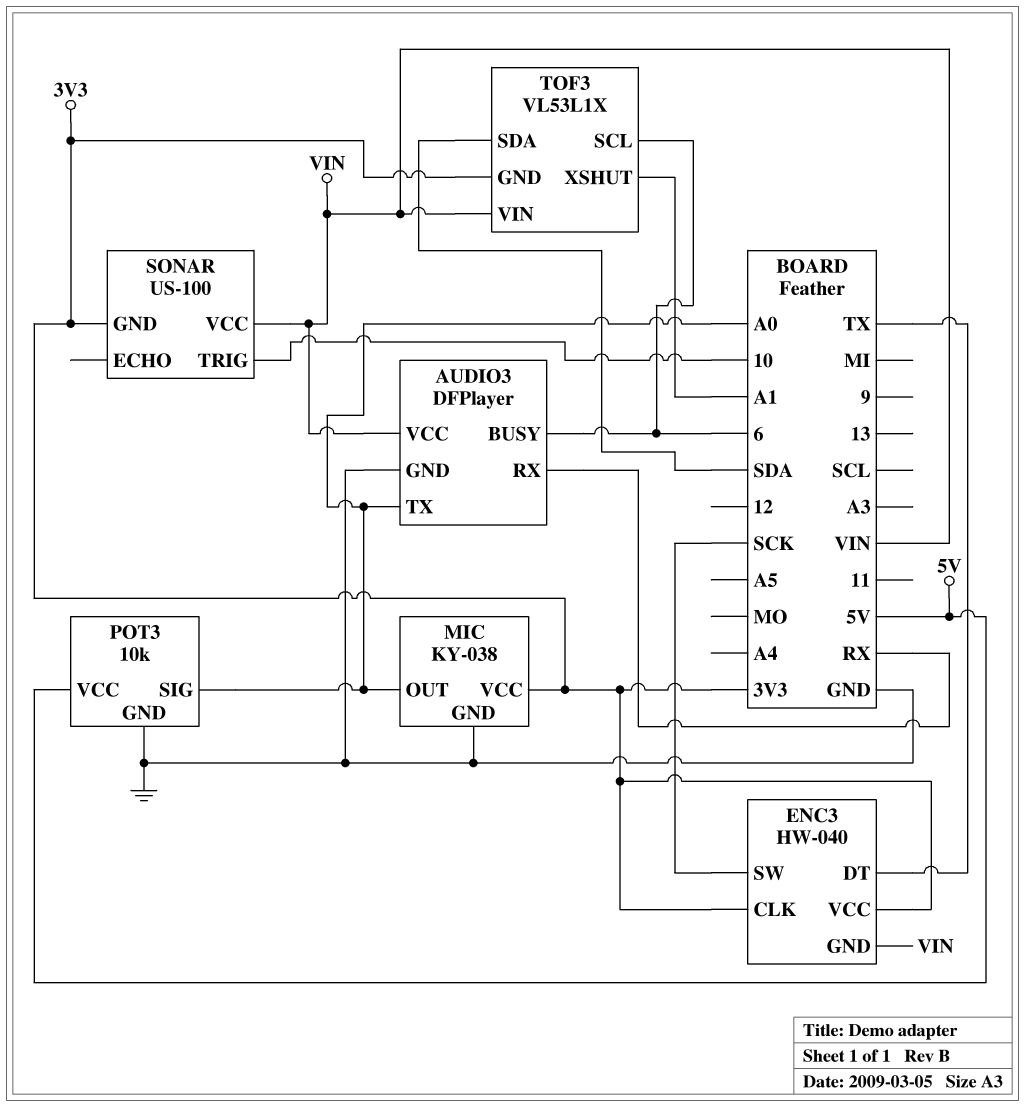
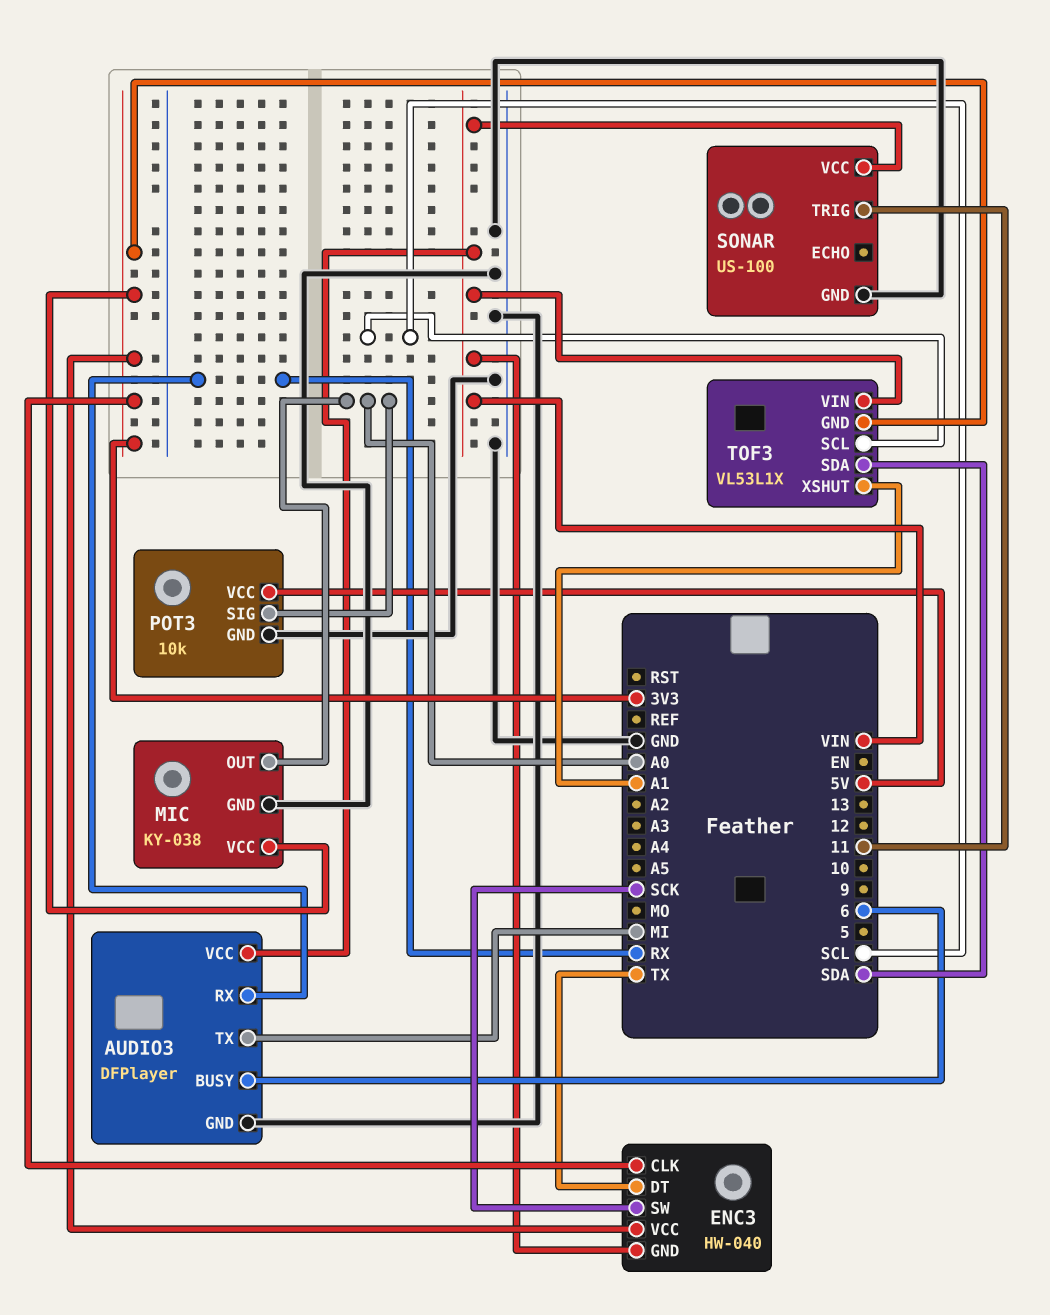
AUDIO3 pin TX: A0 -> MI
SONAR pin GND: 3V3 -> GND
SONAR pin TRIG: 10 -> 11
TOF3 pin SCL: 6 -> SCL

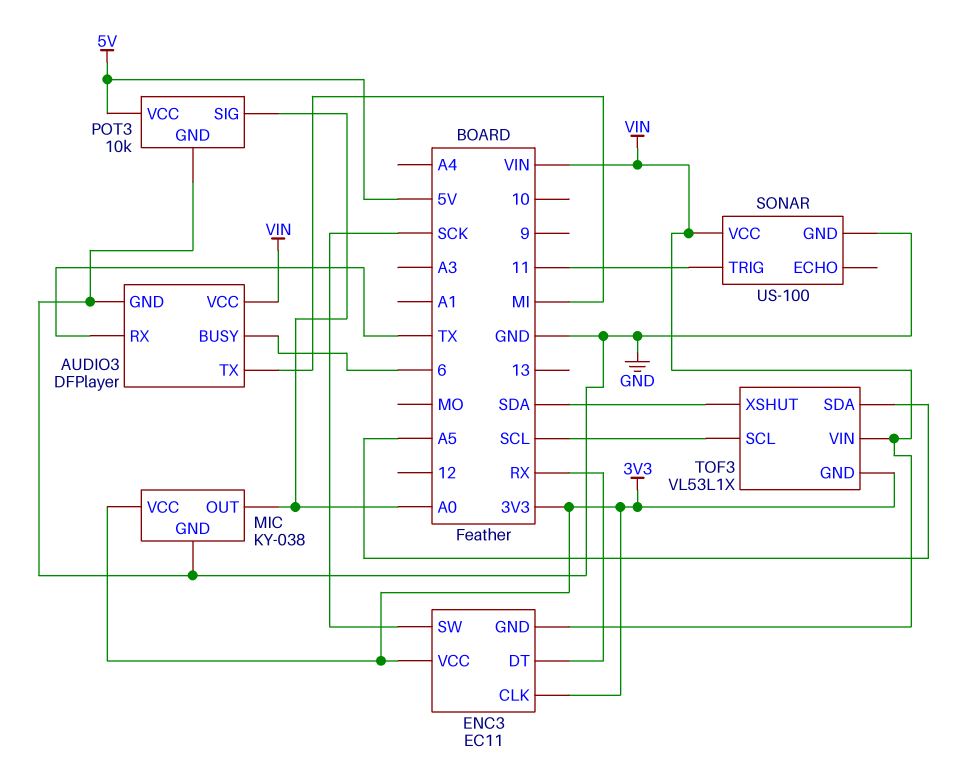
AUDIO3 pin RX: RX -> TX
ENC3: HW-040 -> EC11
ENC3 pin DT: TX -> RX
TOF3 pin SDA: SDA -> A5
TOF3 pin XSHUT: A1 -> SDA

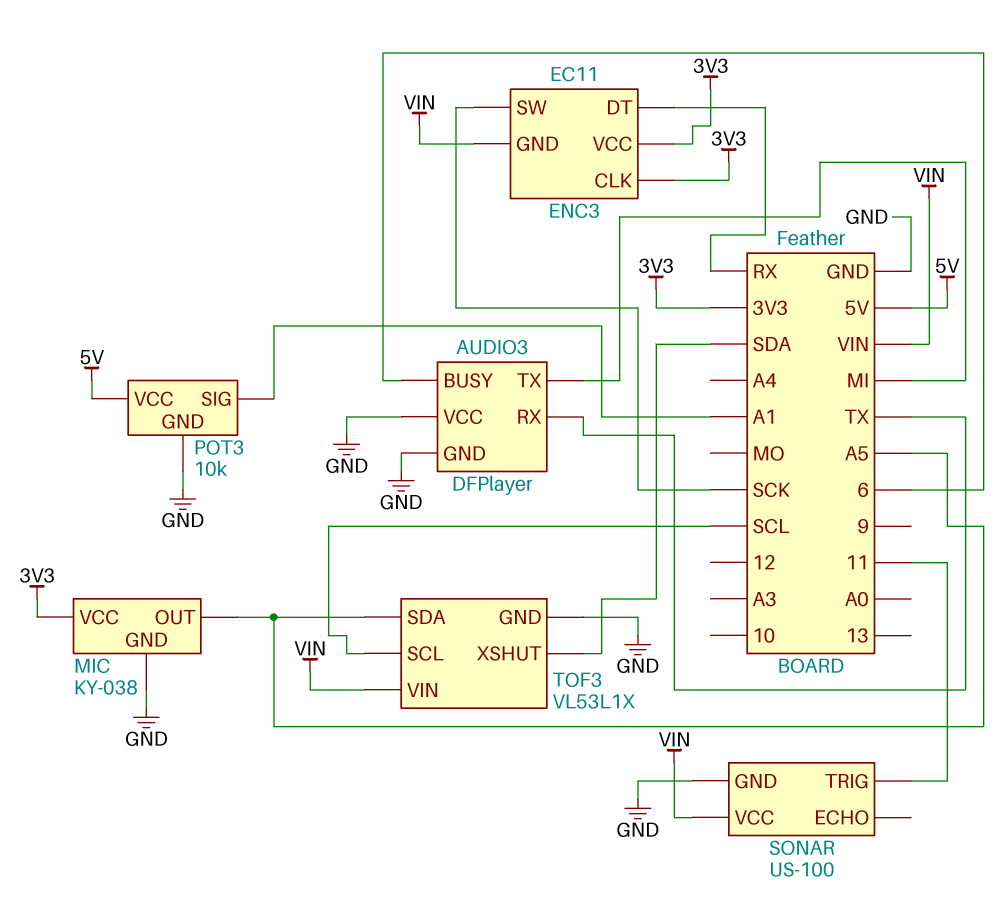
AUDIO3 pin VCC: VIN -> GND
MIC pin OUT: A0 -> A5
POT3 pin SIG: A0 -> A1
TOF3 pin GND: 3V3 -> GND

